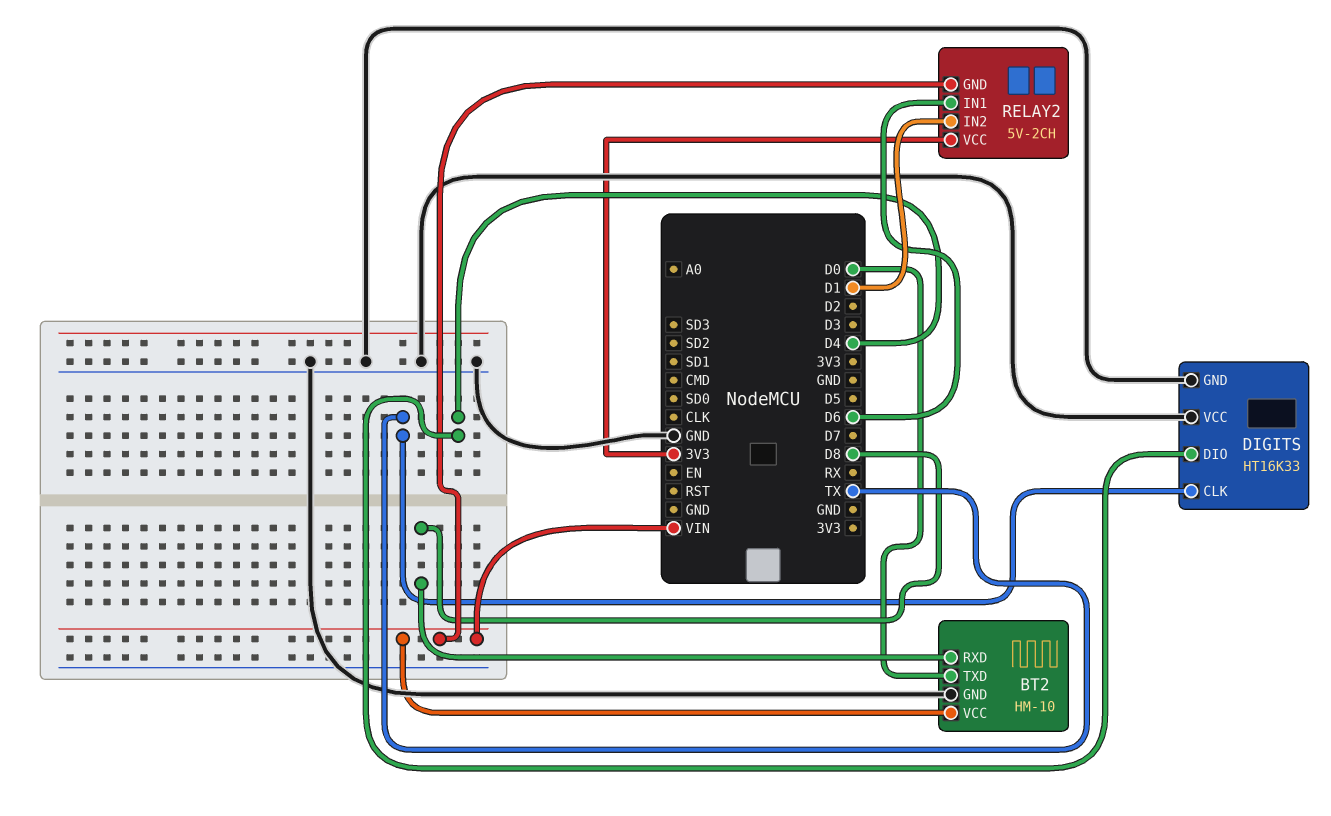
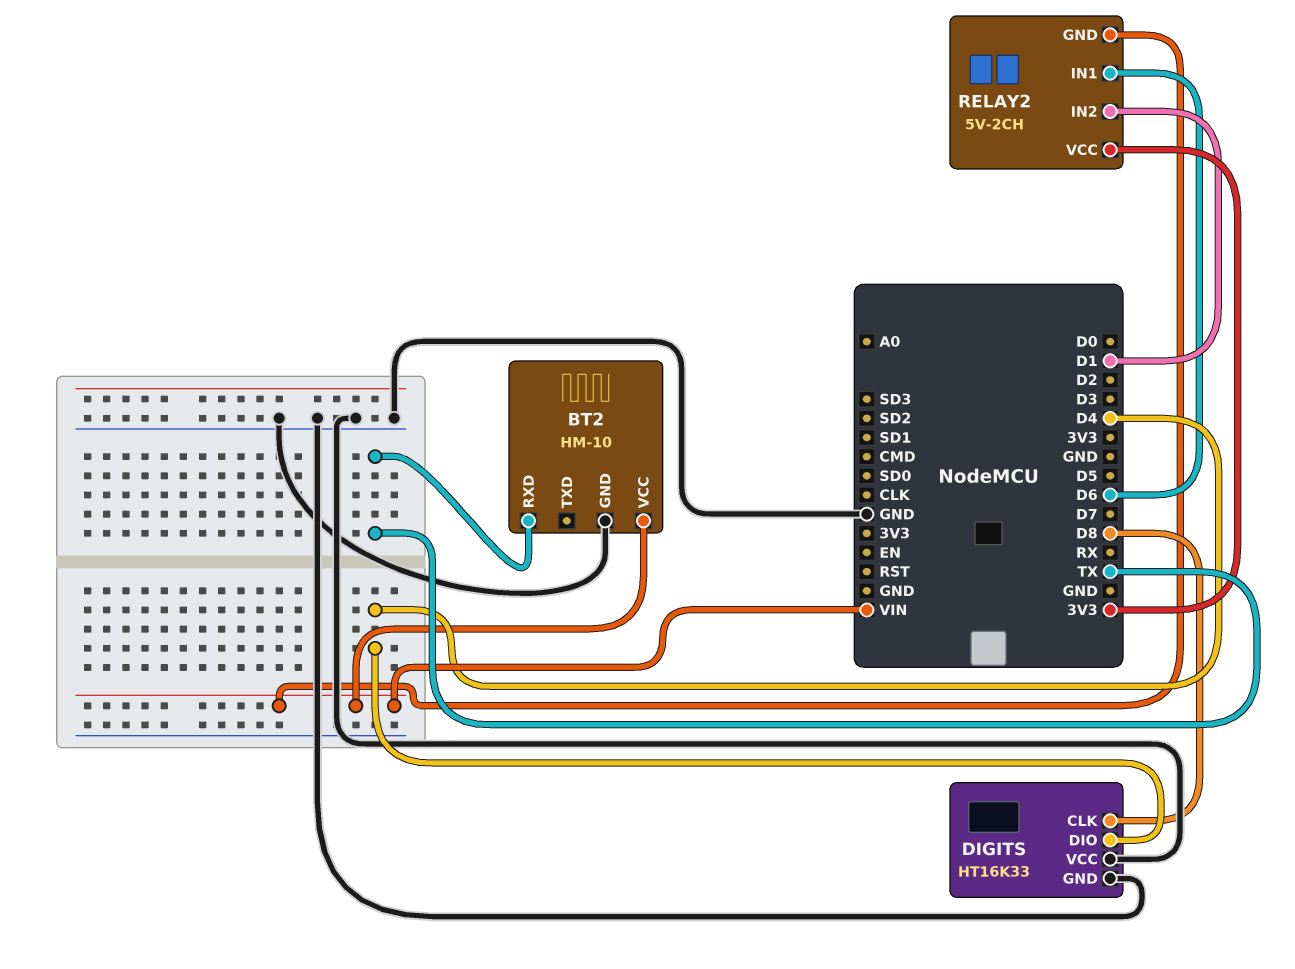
BT2 pin RXD: D8 -> TX
BT2 pin TXD: D0 -> none
DIGITS pin CLK: TX -> D8

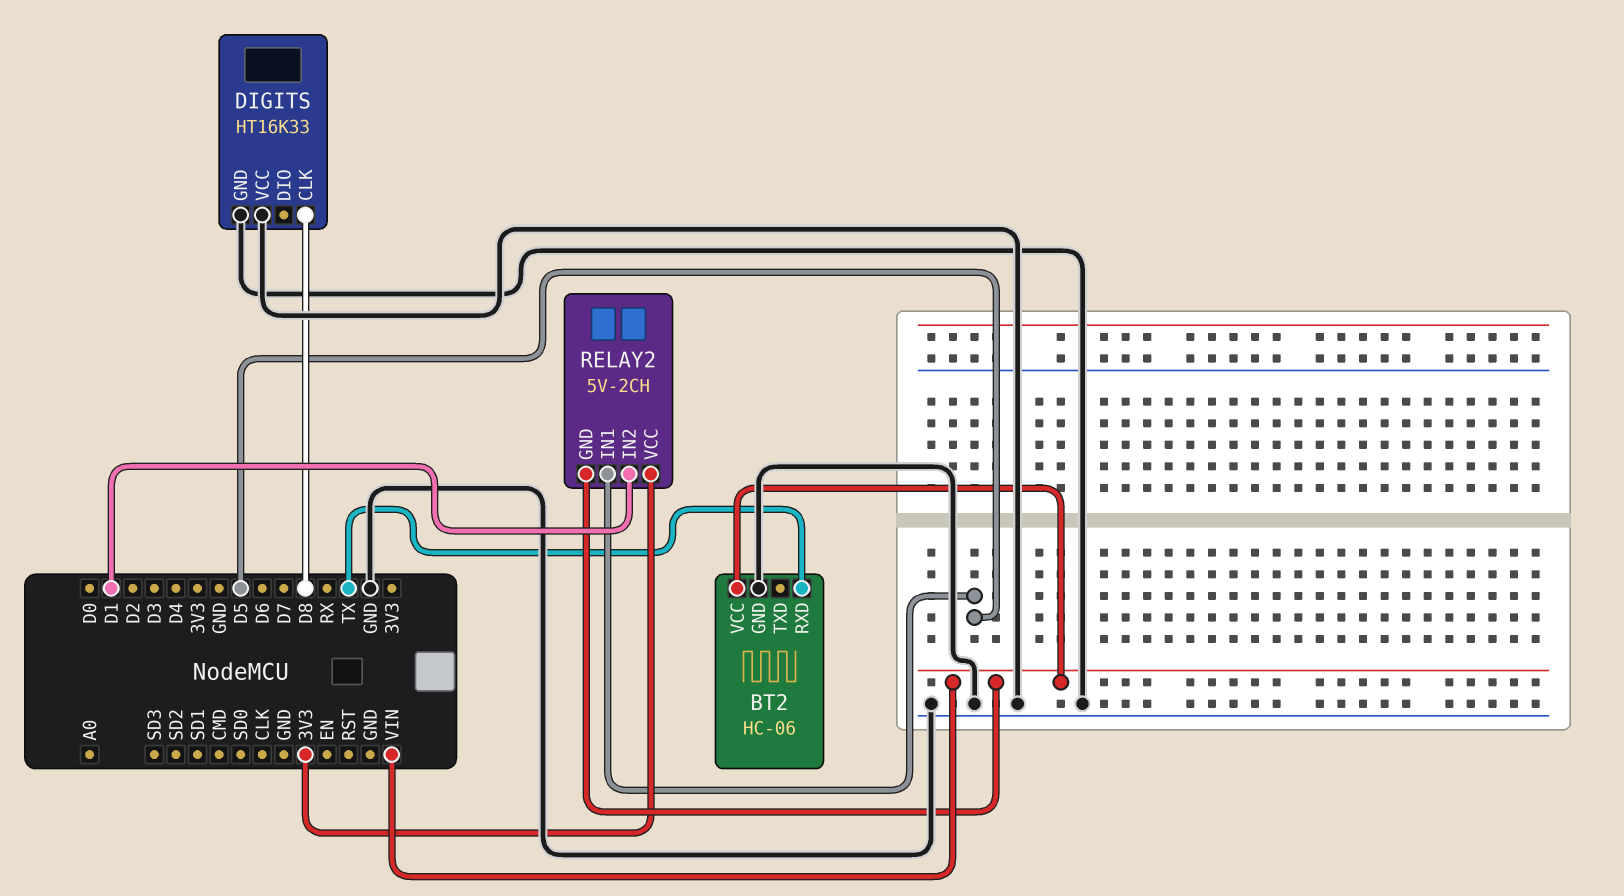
BT2: HM-10 -> HC-06
DIGITS pin DIO: D4 -> none
RELAY2 pin IN1: D6 -> D5

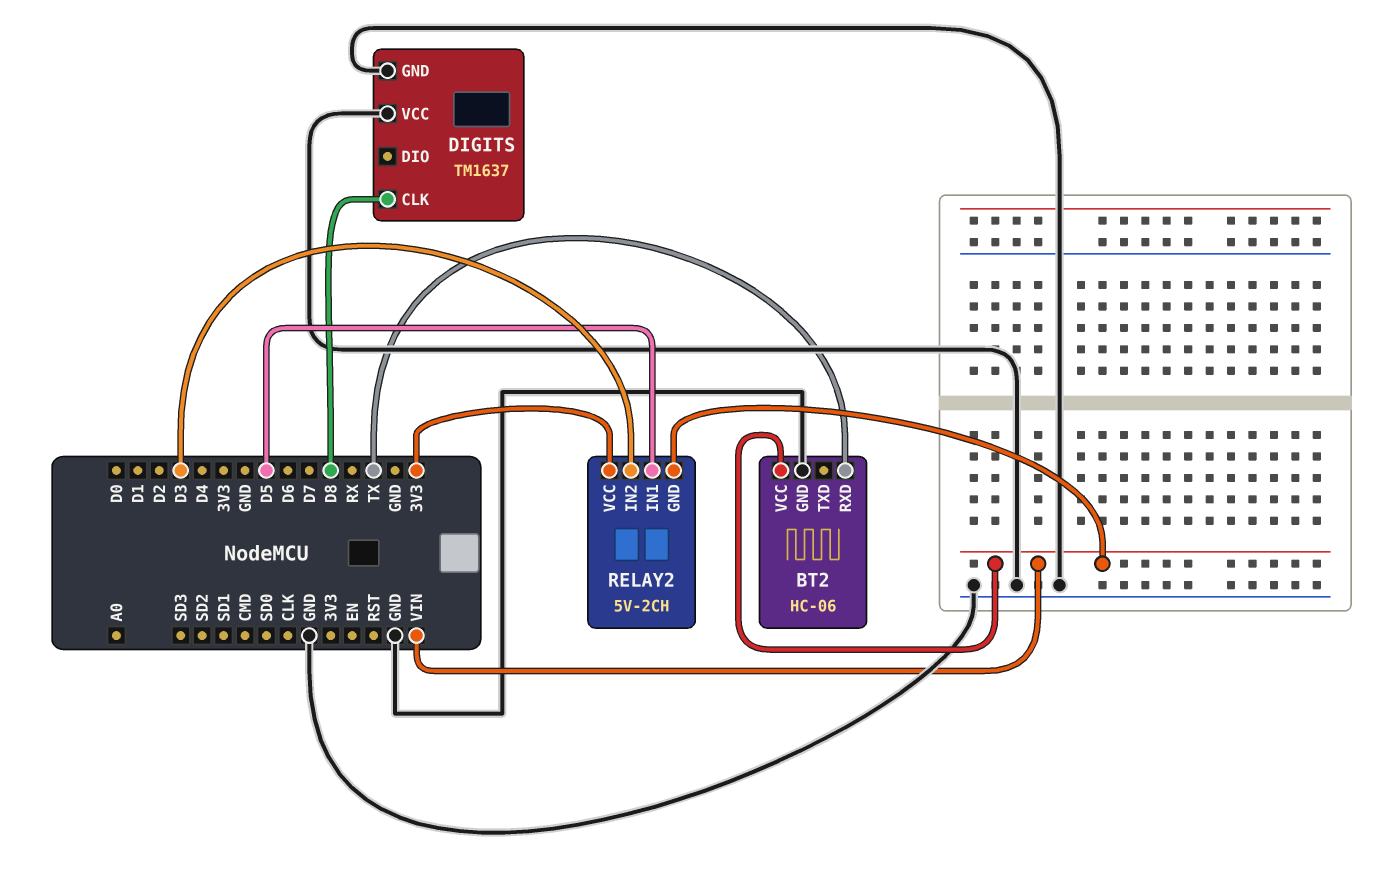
DIGITS: HT16K33 -> TM1637
RELAY2 pin IN2: D1 -> D3

